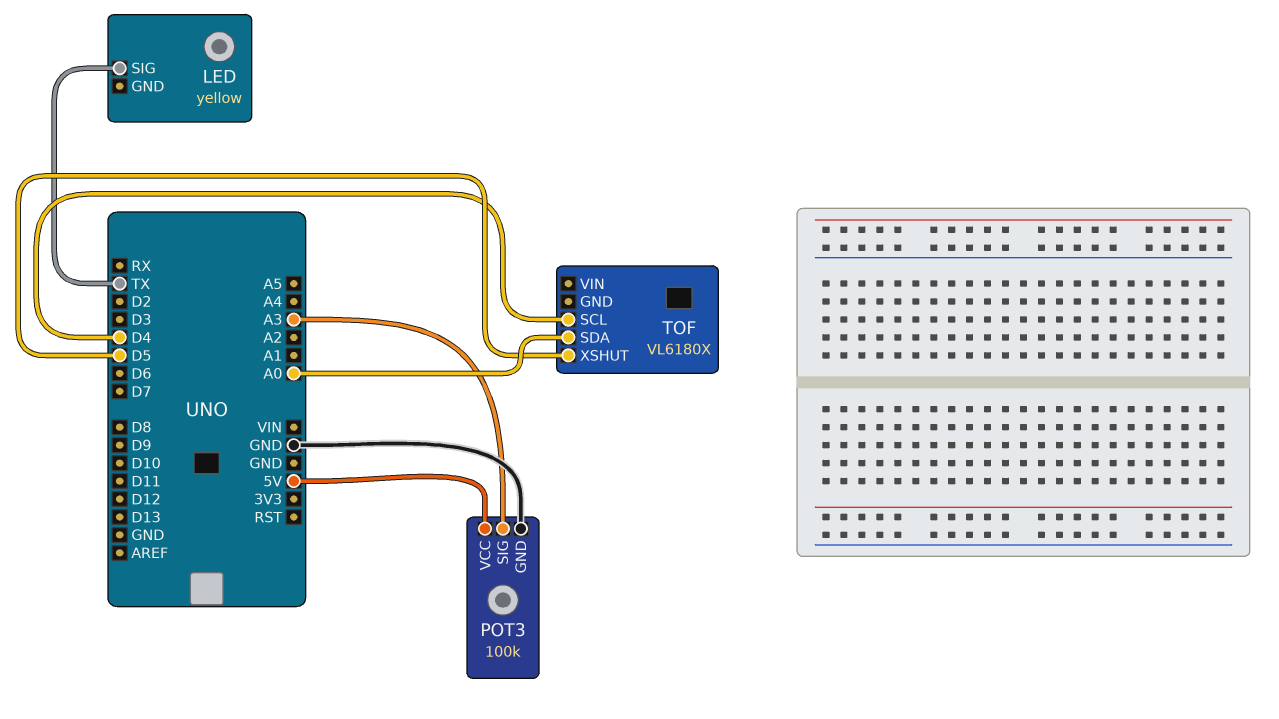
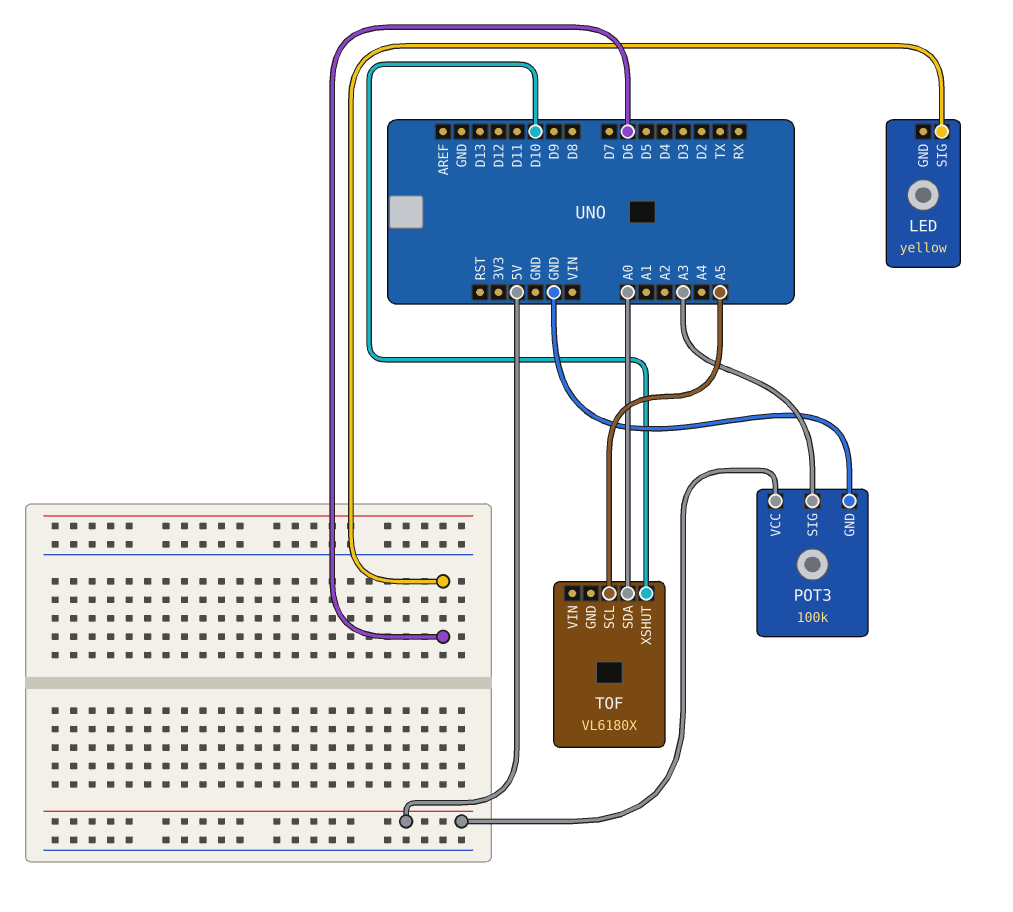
LED pin SIG: TX -> D6
TOF pin SCL: D4 -> A5
TOF pin XSHUT: D5 -> D10

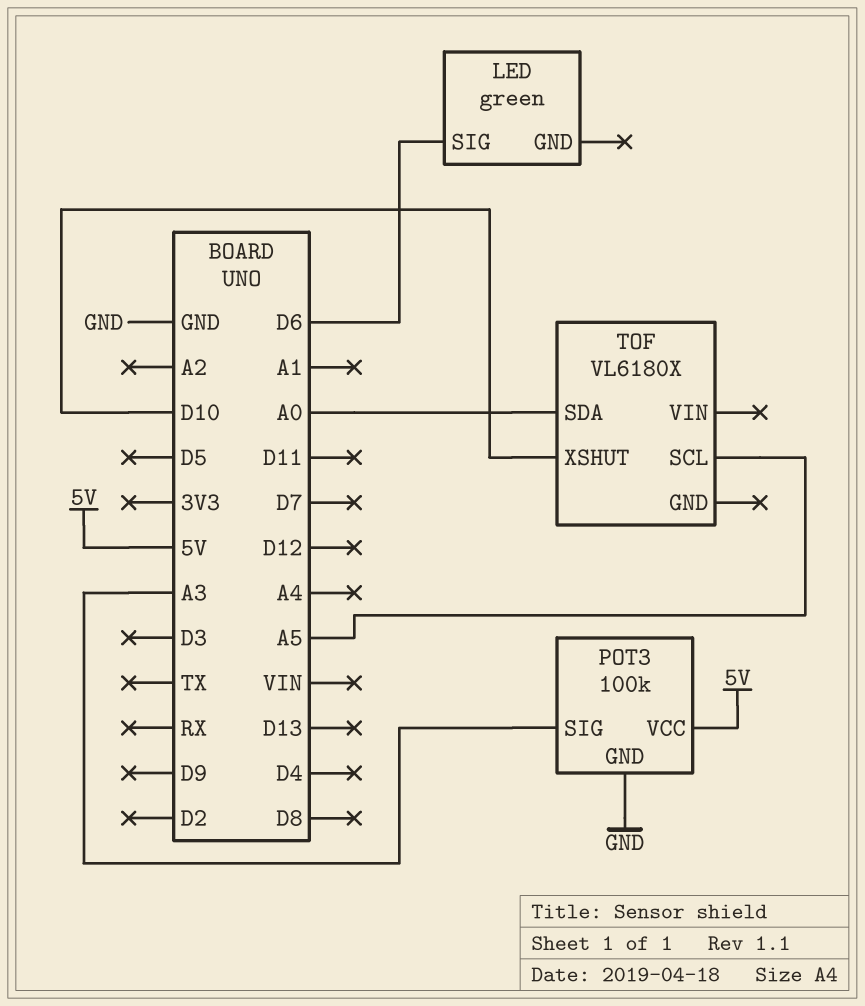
LED: yellow -> green

